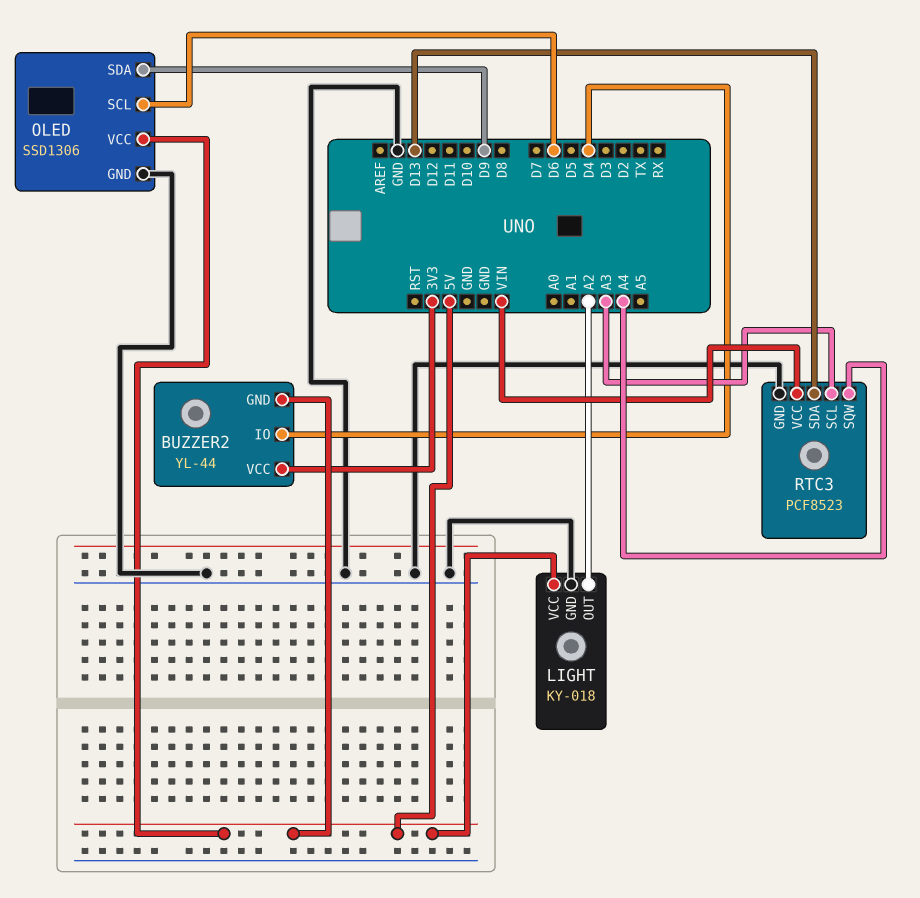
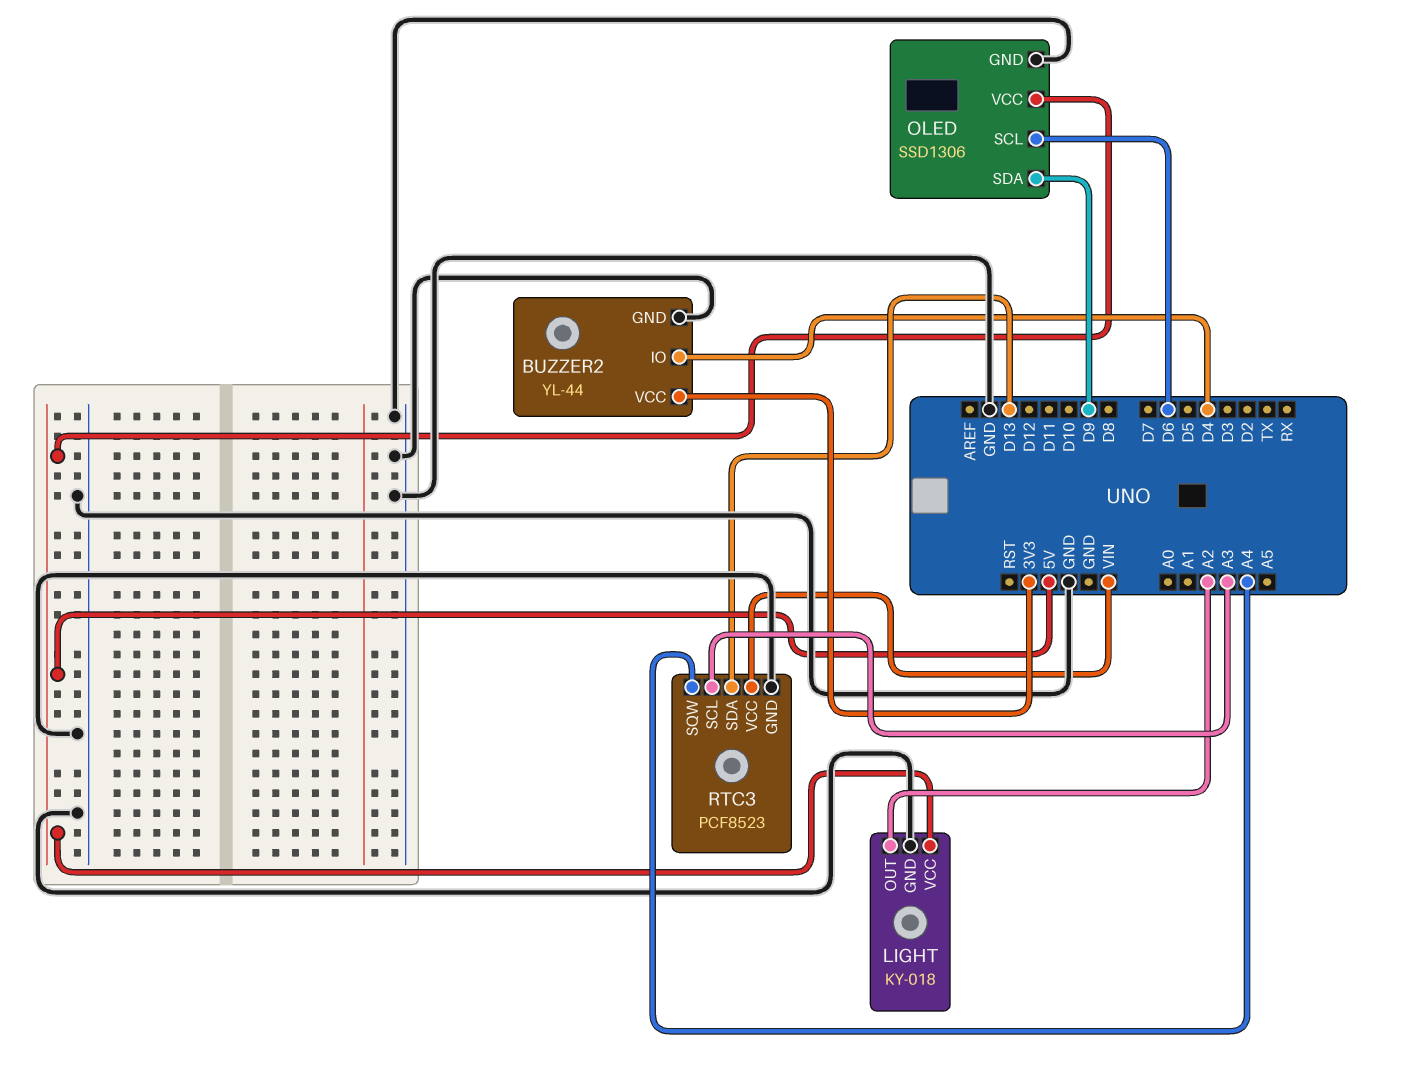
BUZZER2 pin GND: 5V -> GND

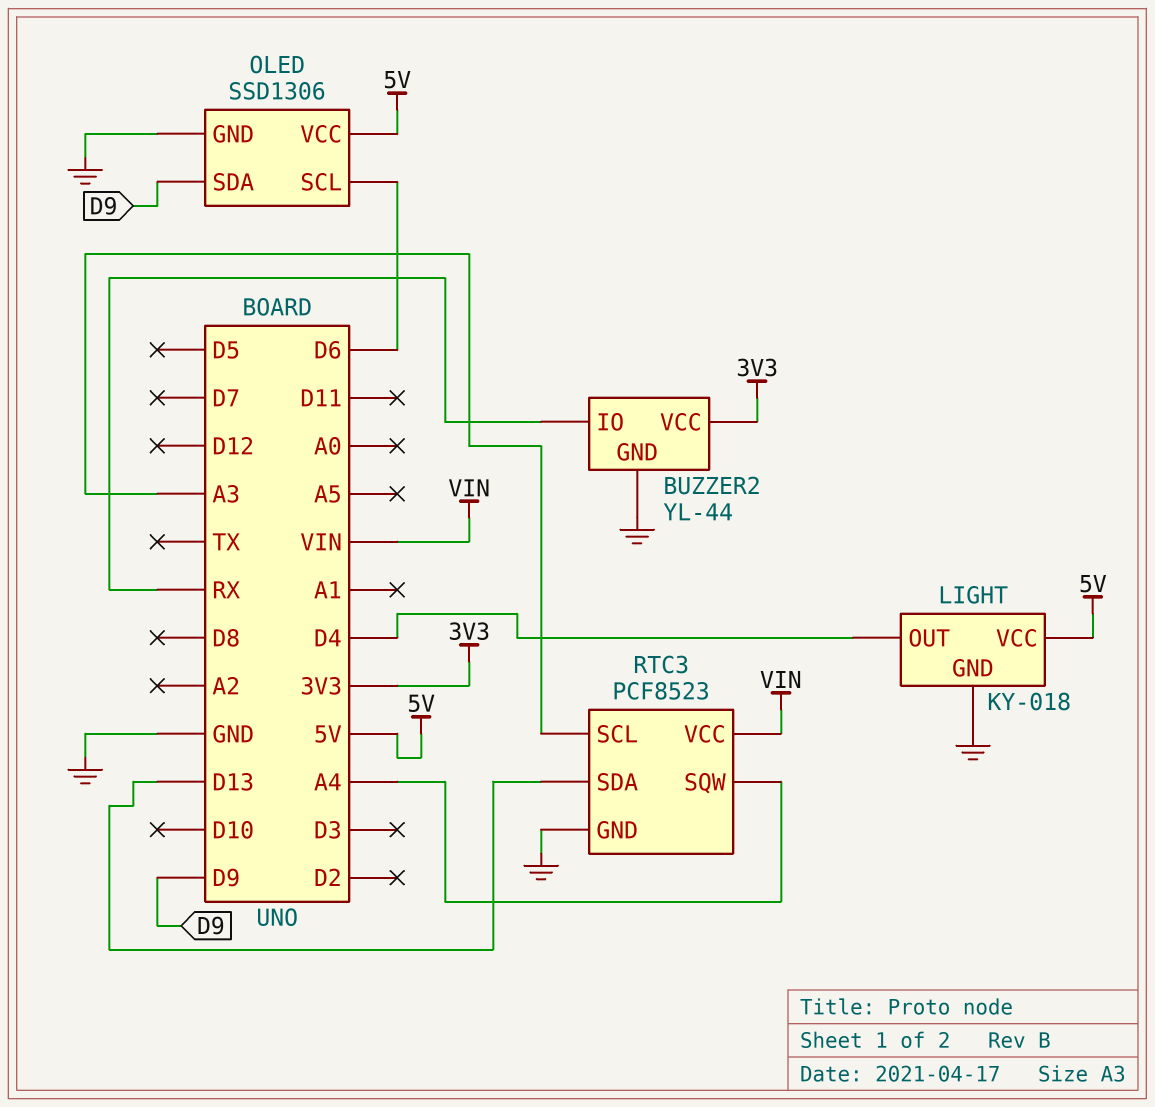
BUZZER2 pin IO: D4 -> RX
LIGHT pin OUT: A2 -> D4

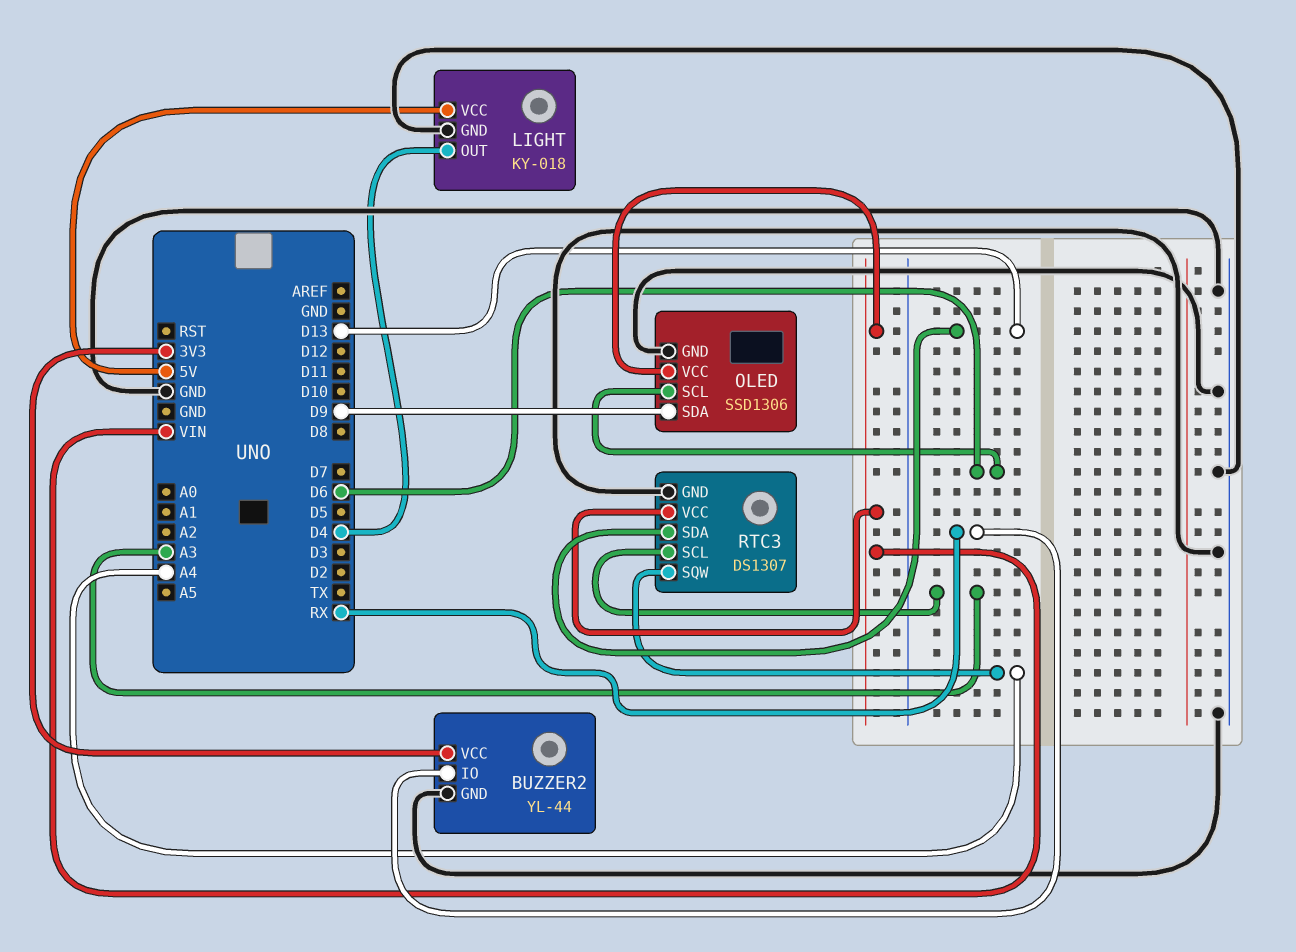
OLED pin VCC: 5V -> VIN
RTC3: PCF8523 -> DS1307

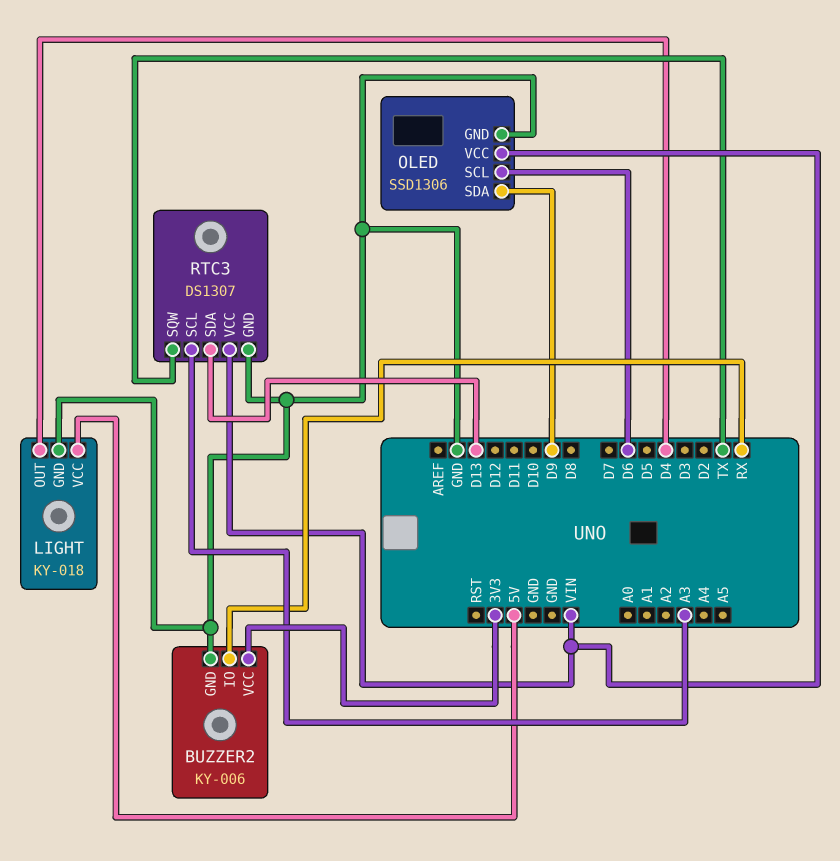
BUZZER2: YL-44 -> KY-006
RTC3 pin SQW: A4 -> TX

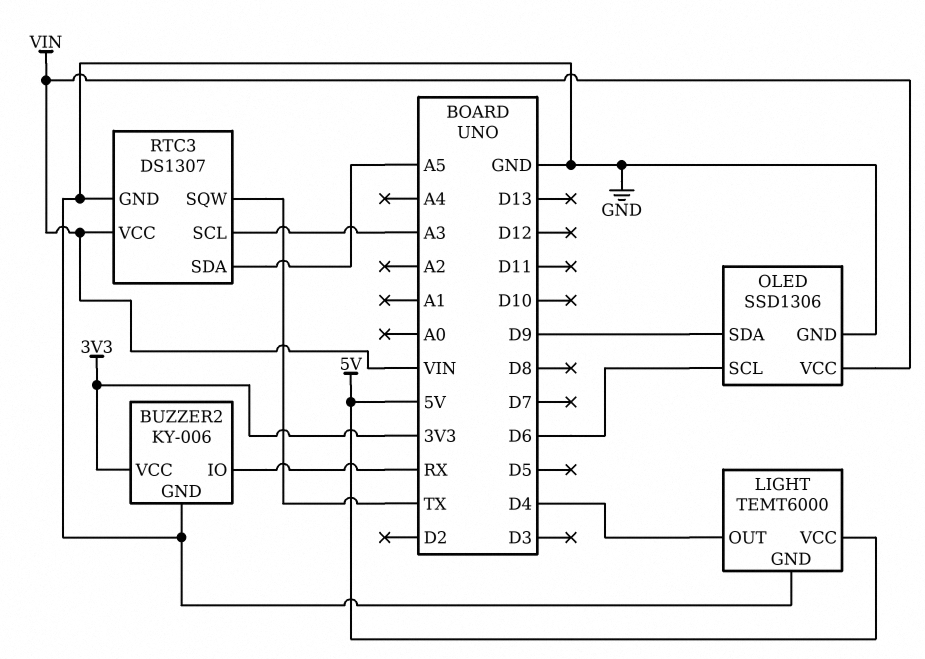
LIGHT: KY-018 -> TEMT6000
RTC3 pin SDA: D13 -> A5

